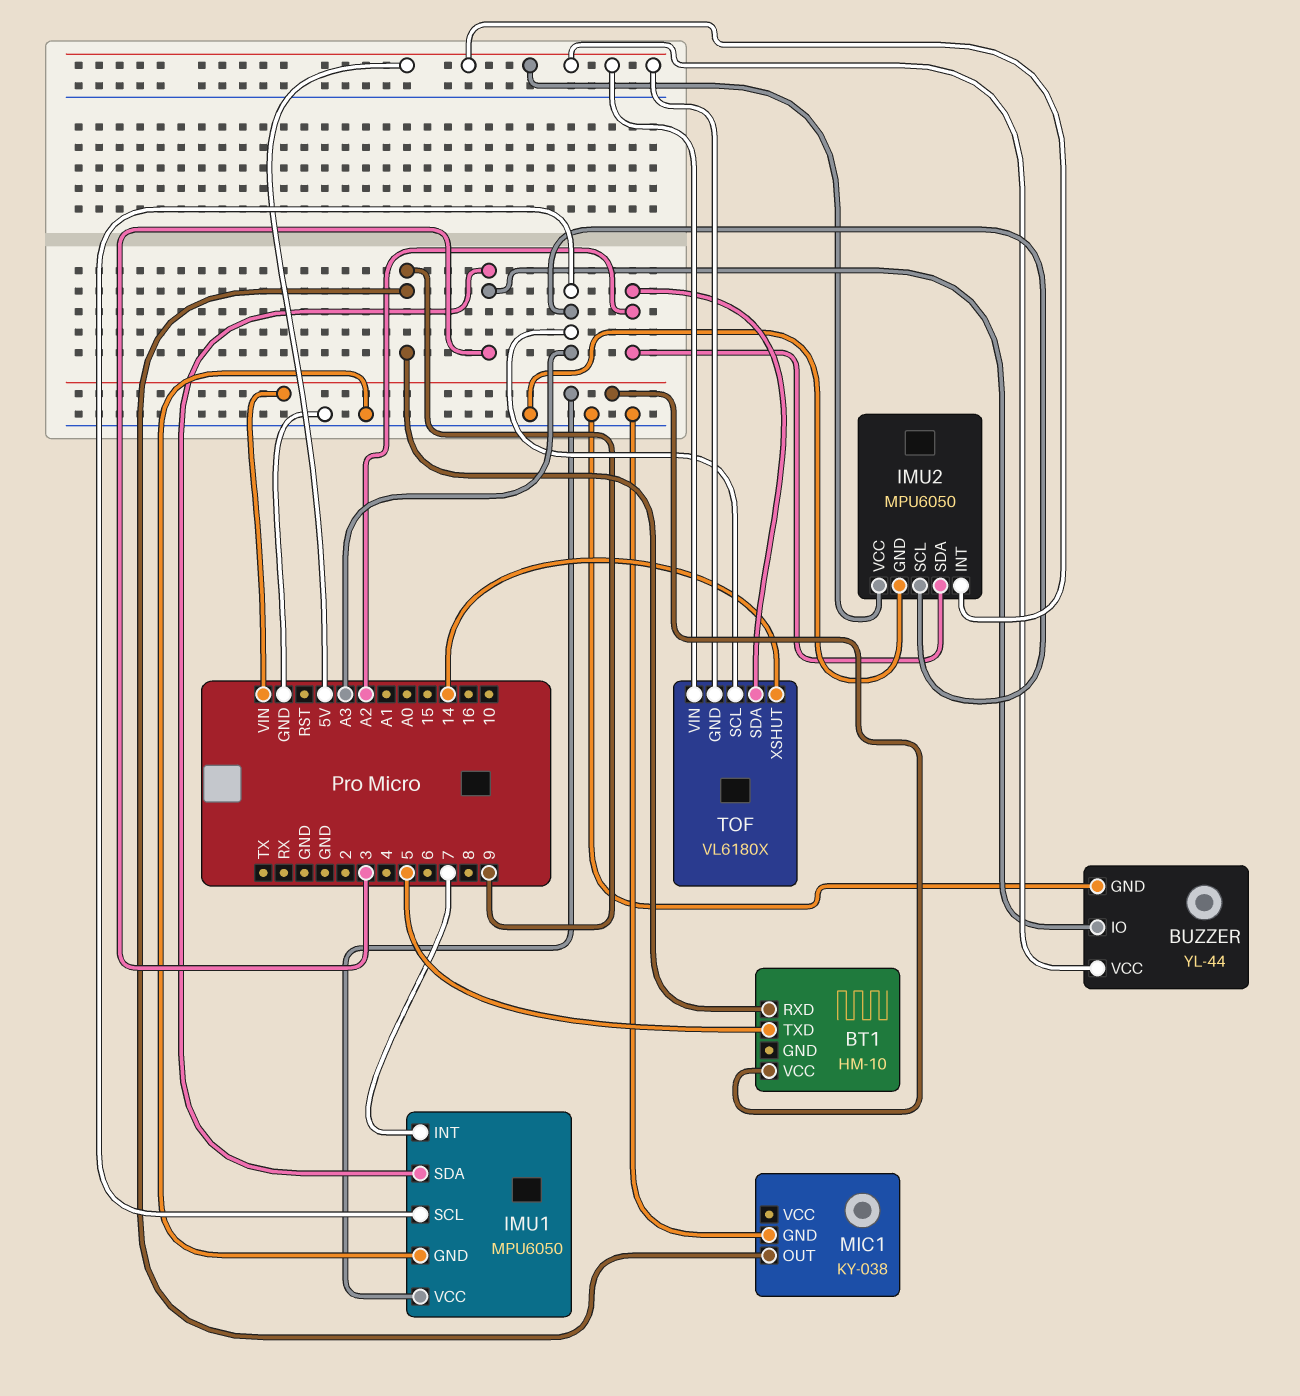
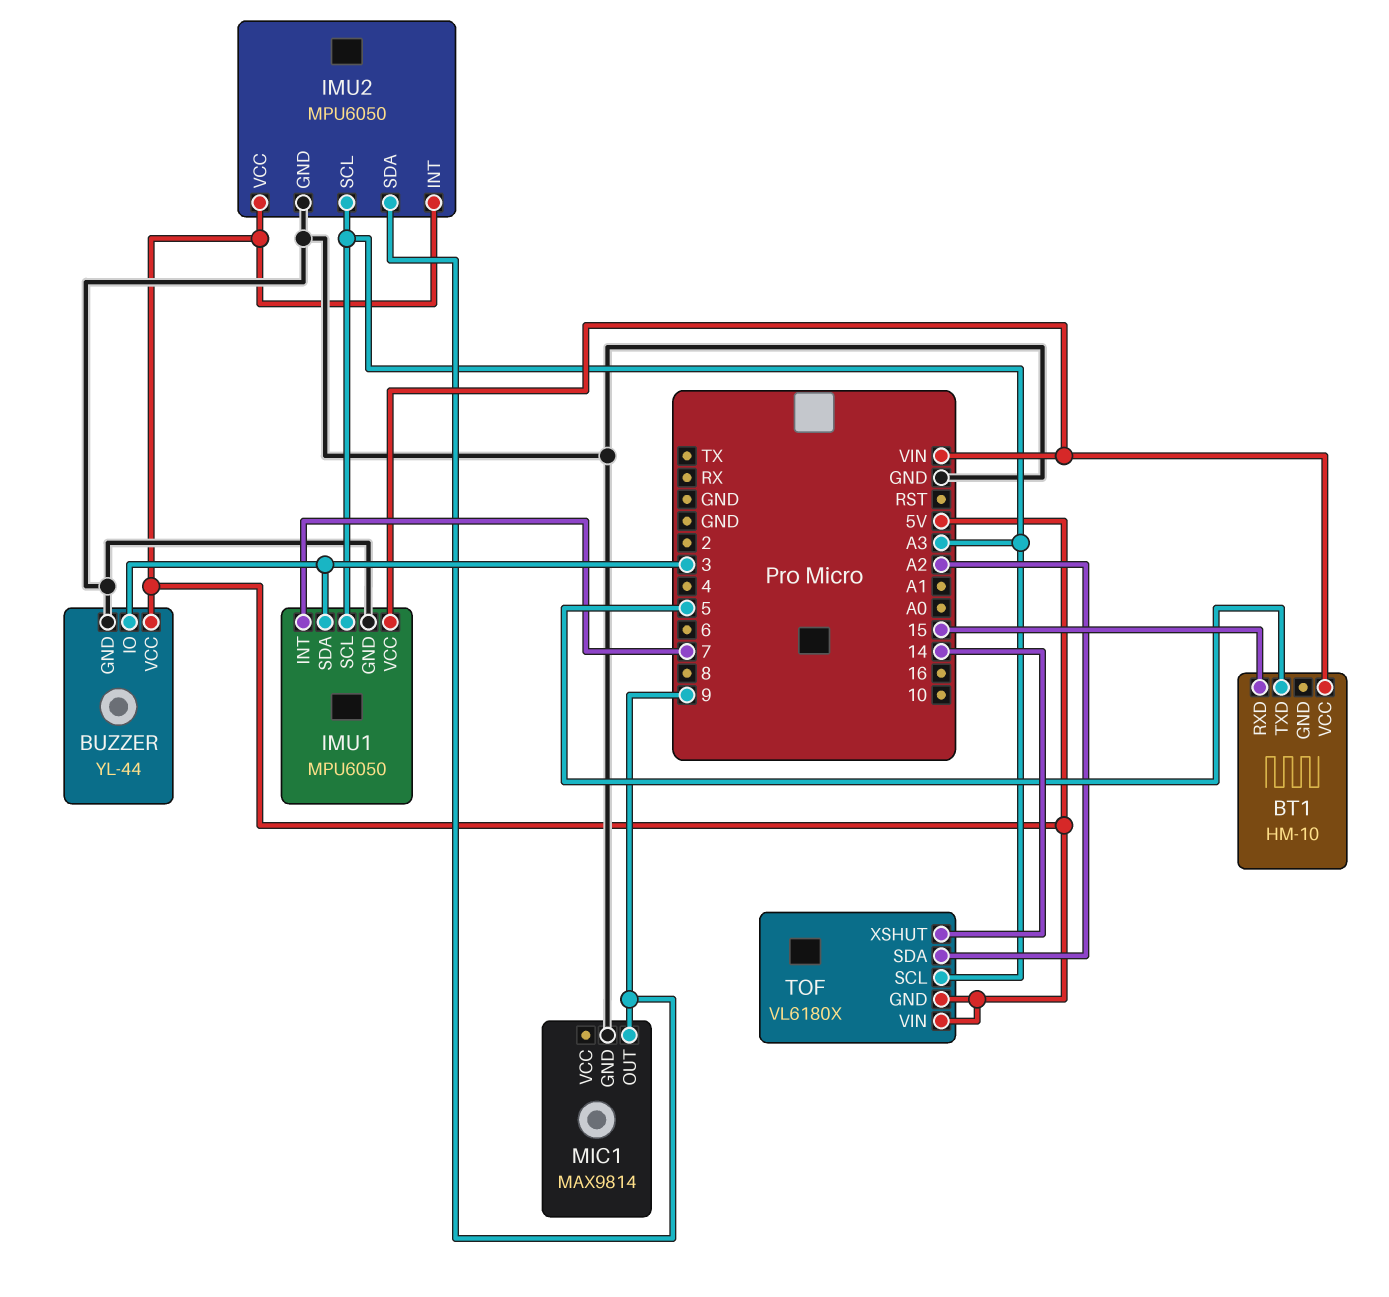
BT1 pin RXD: 9 -> 15
IMU2 pin SDA: A2 -> 9
MIC1: KY-038 -> MAX9814

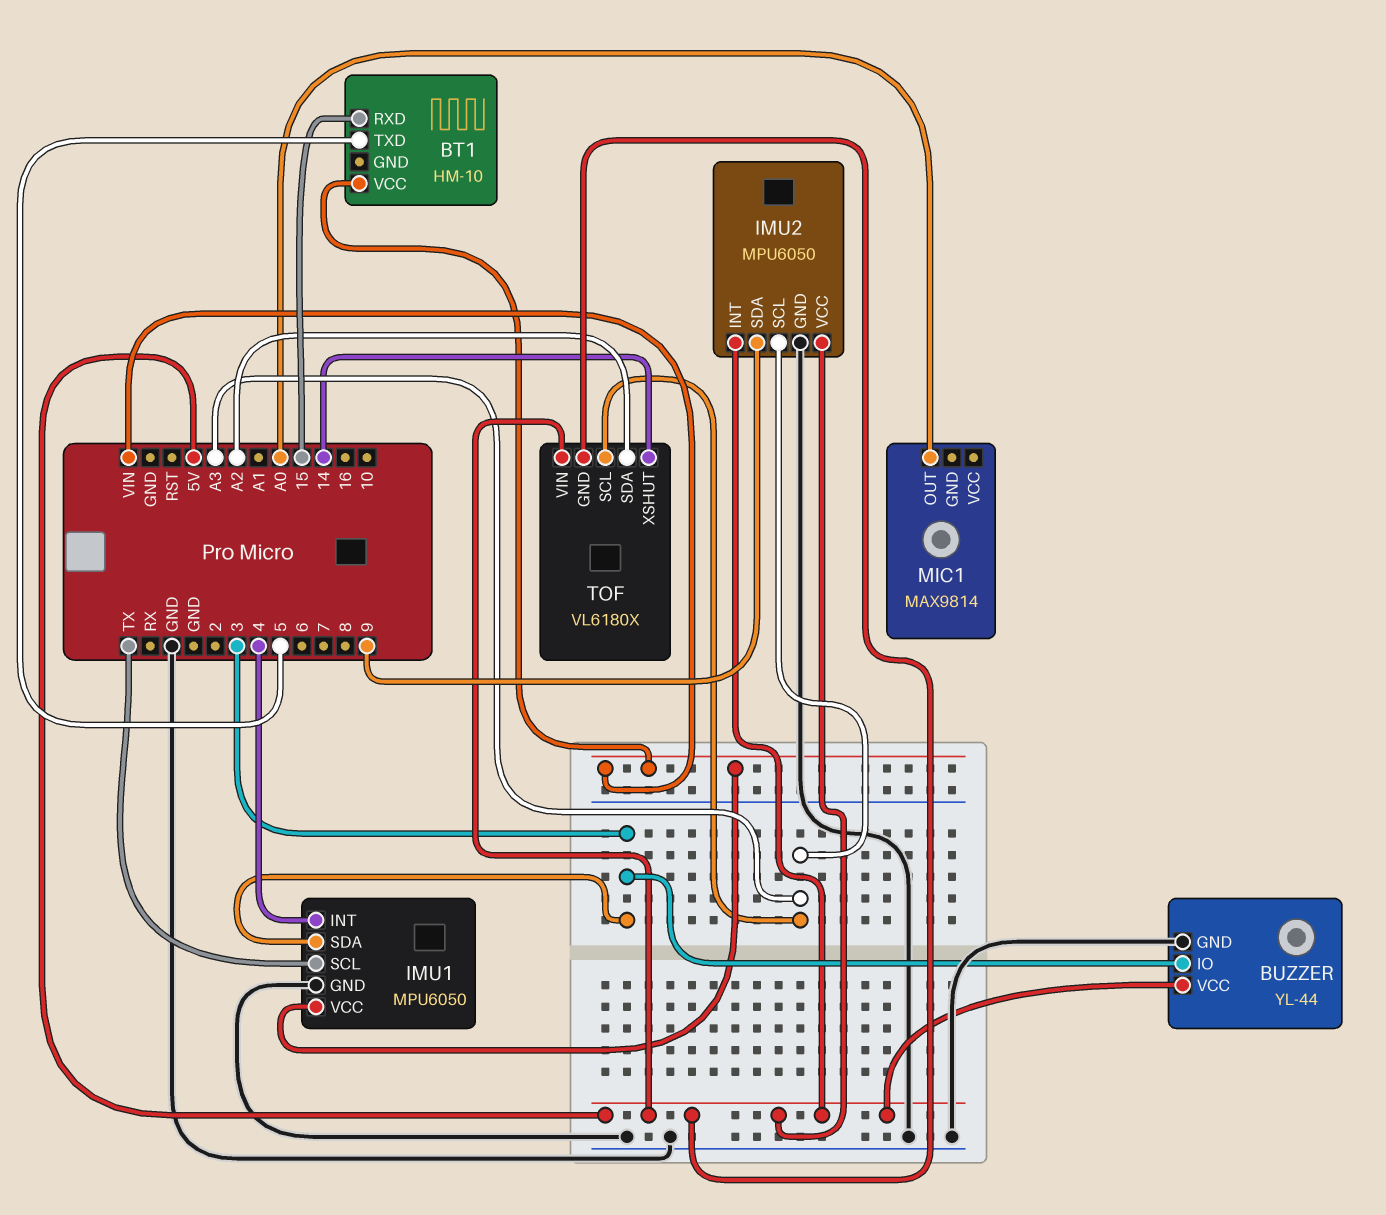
IMU1 pin INT: 7 -> 4
IMU1 pin SCL: A3 -> TX
MIC1 pin GND: GND -> none
MIC1 pin OUT: 9 -> A0

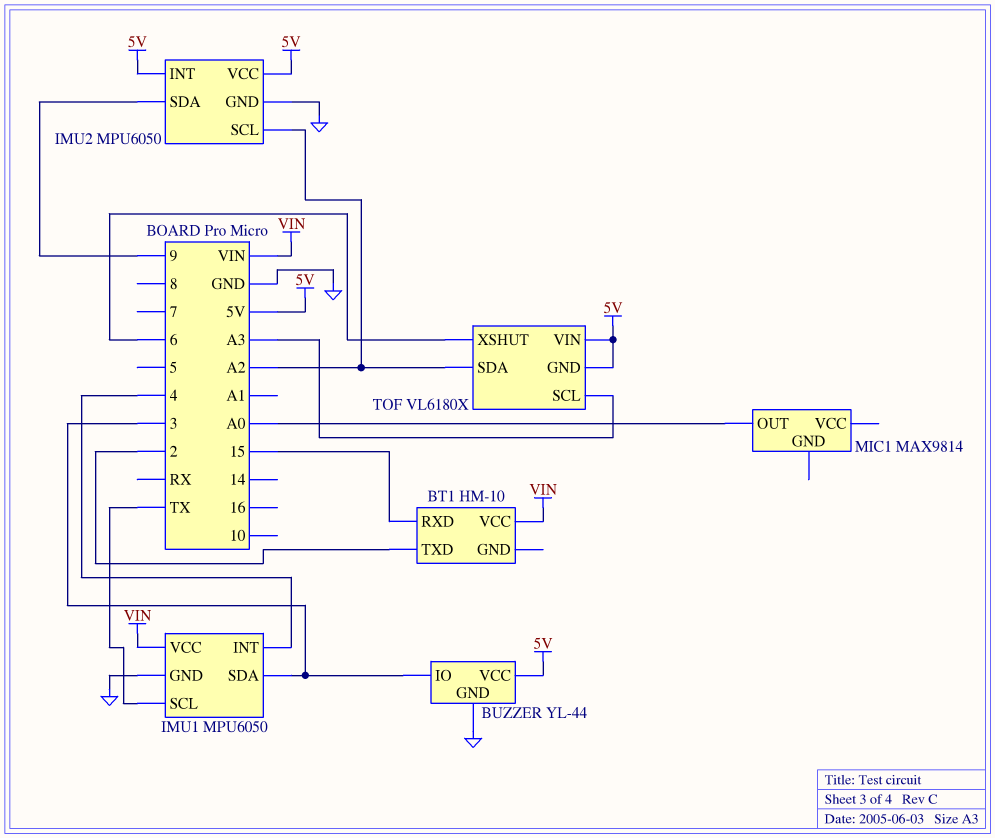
BT1 pin TXD: 5 -> 2
IMU2 pin SCL: A3 -> A2
TOF pin XSHUT: 14 -> 6

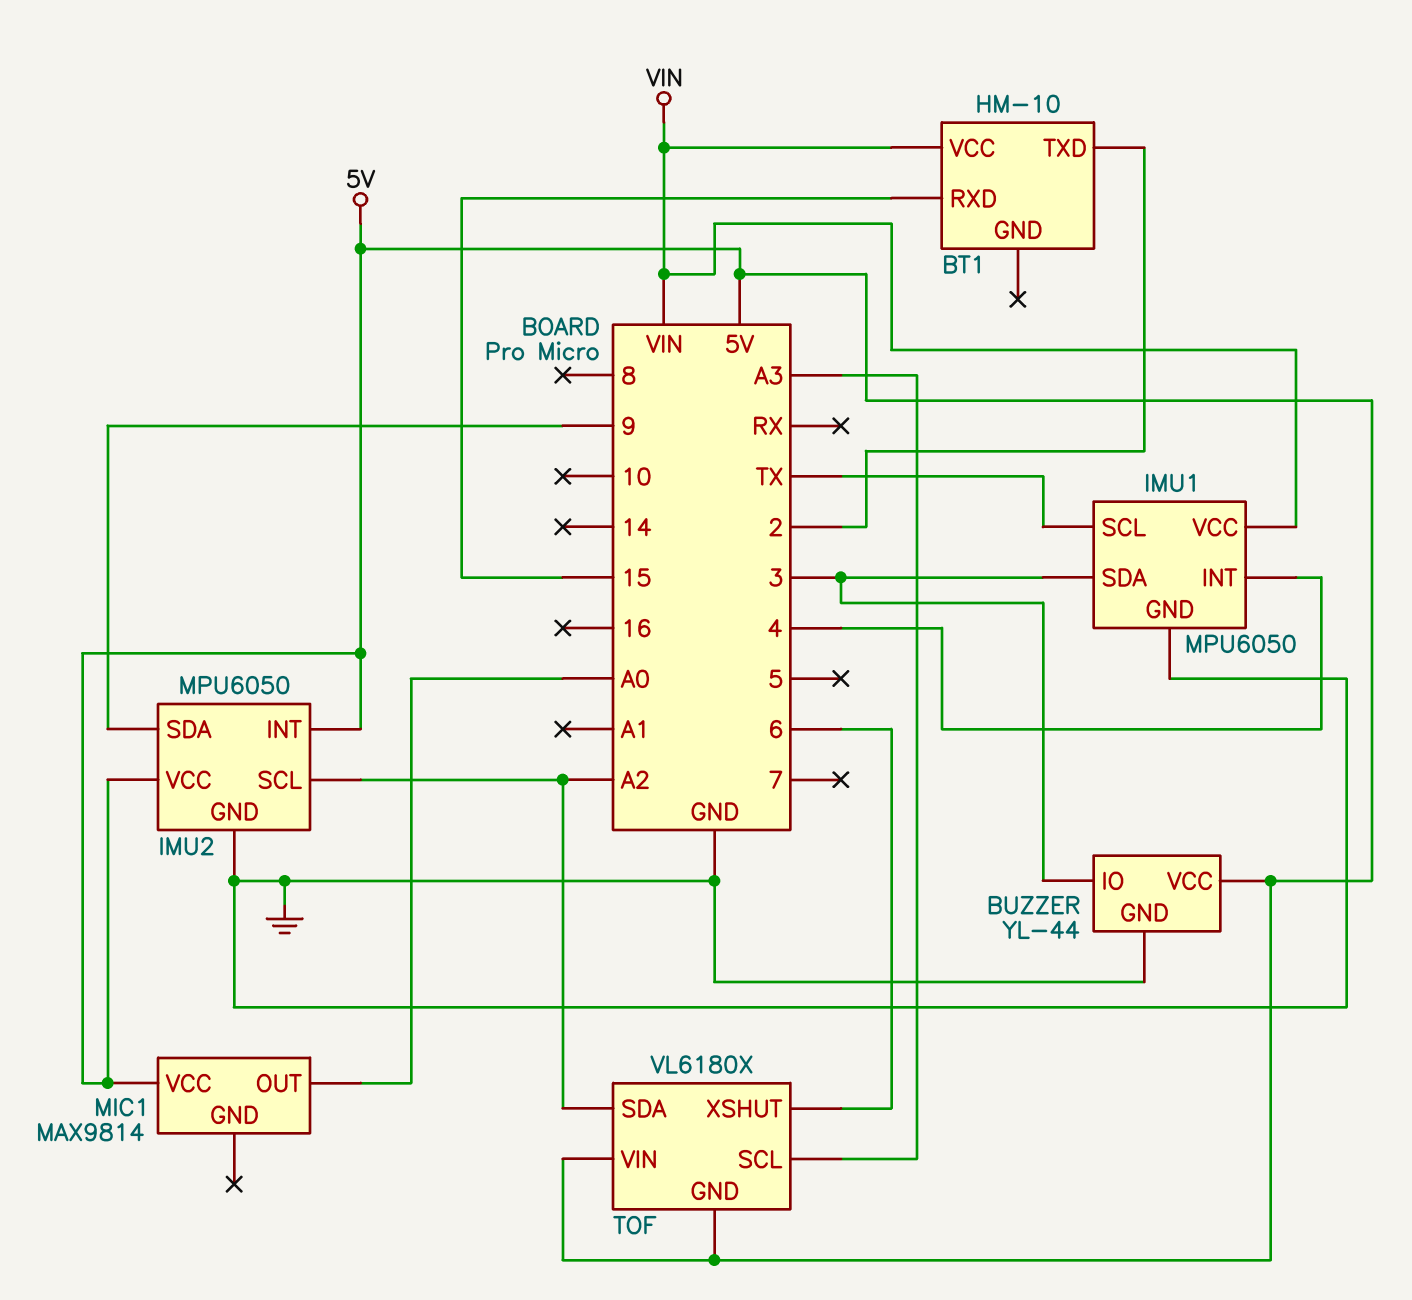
MIC1 pin VCC: none -> 5V

